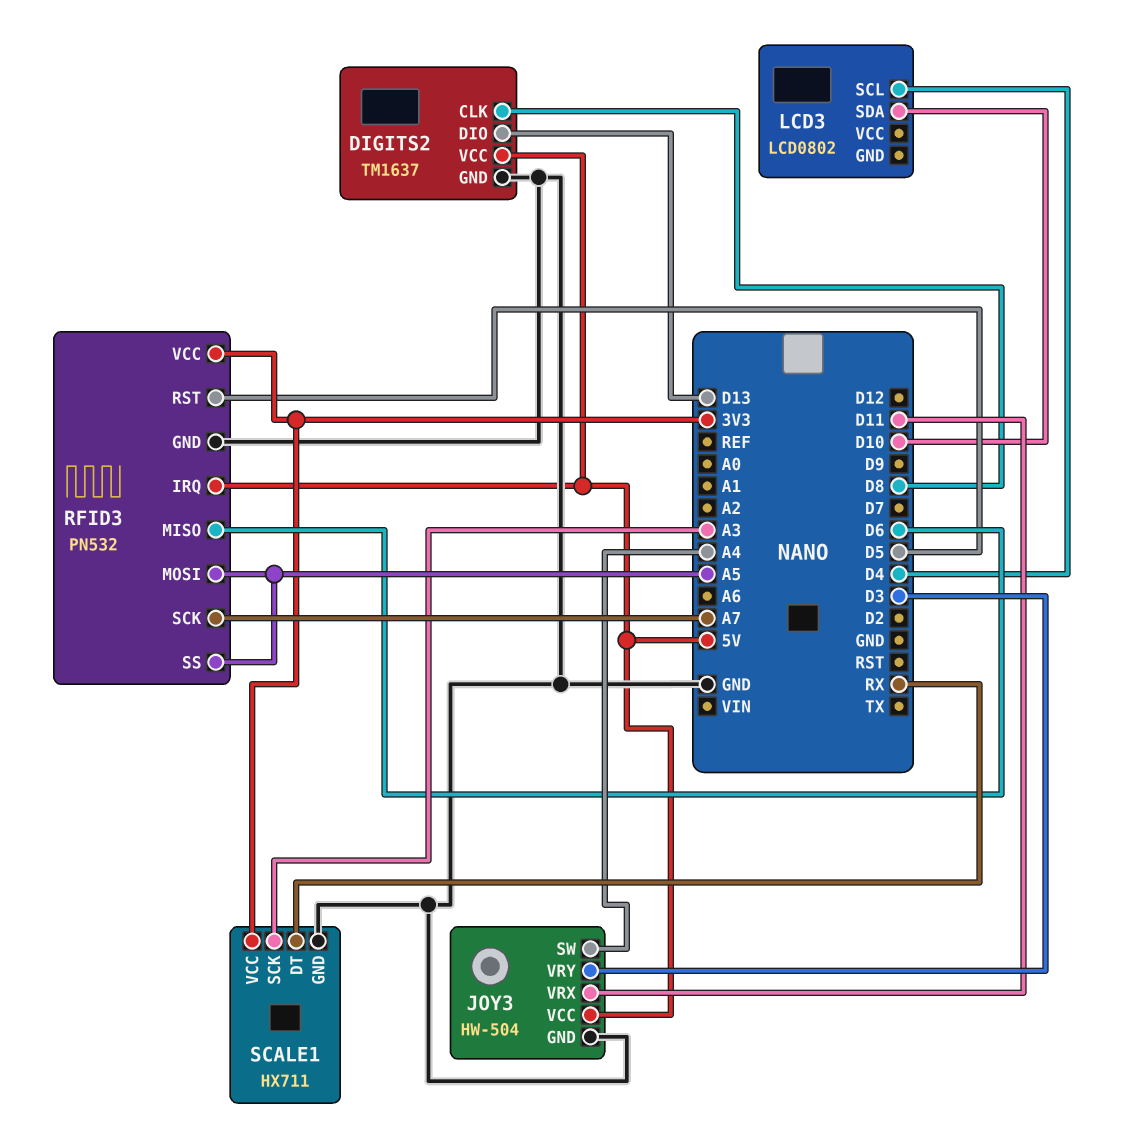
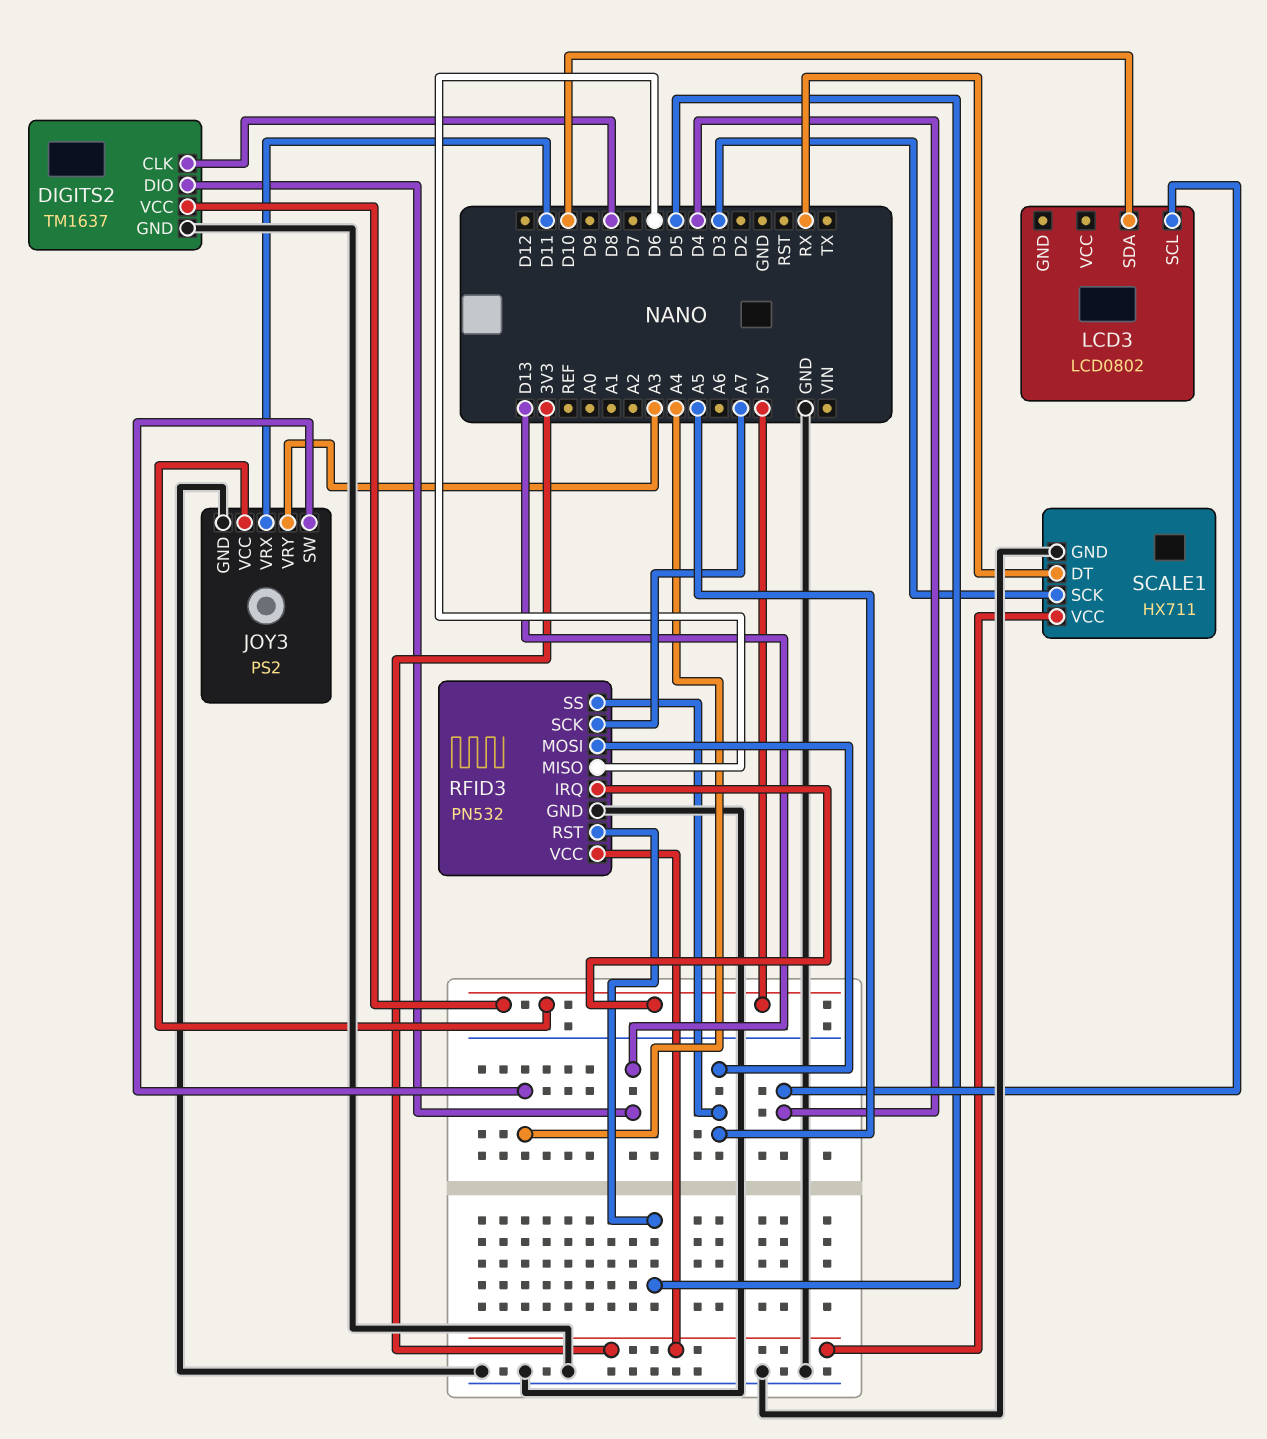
JOY3: HW-504 -> PS2
JOY3 pin VRY: D3 -> A3
SCALE1 pin SCK: A3 -> D3

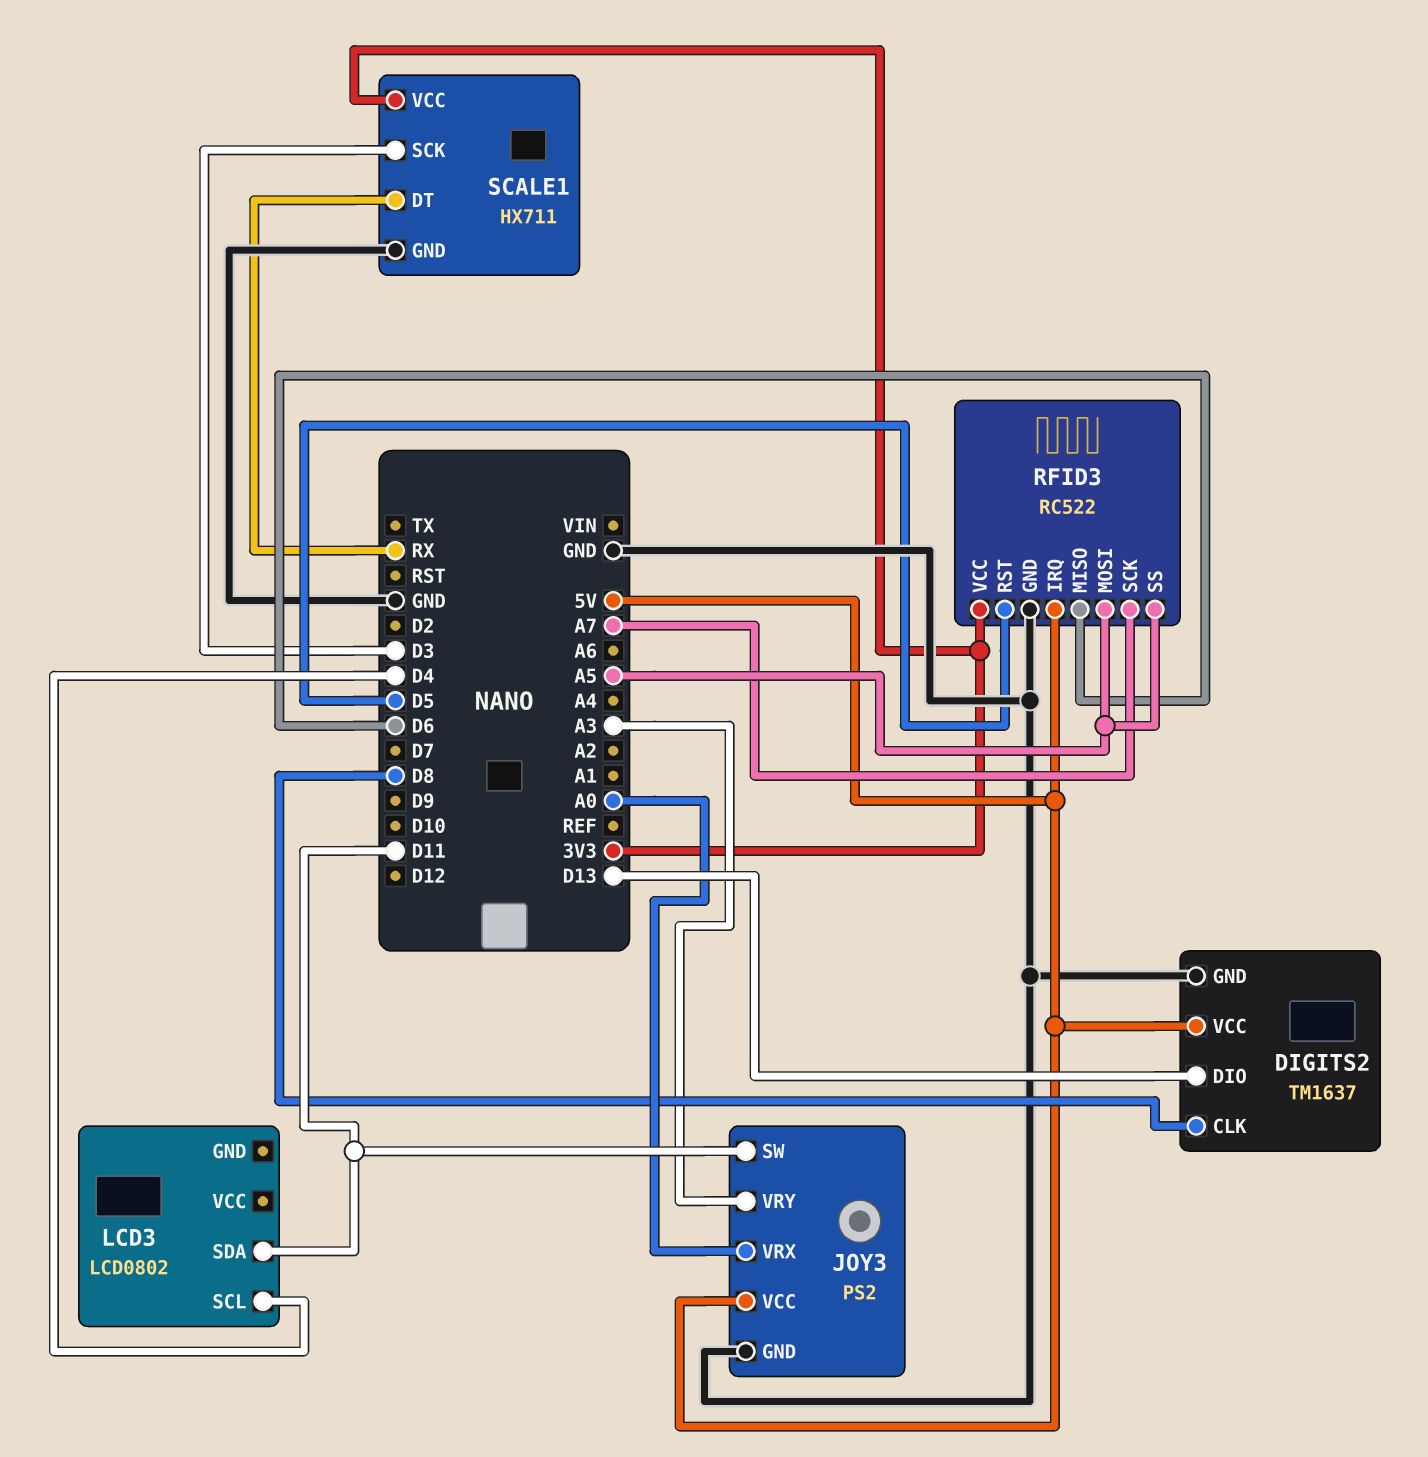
JOY3 pin SW: A4 -> D11
JOY3 pin VRX: D11 -> A0
LCD3 pin SDA: D10 -> D11
RFID3: PN532 -> RC522

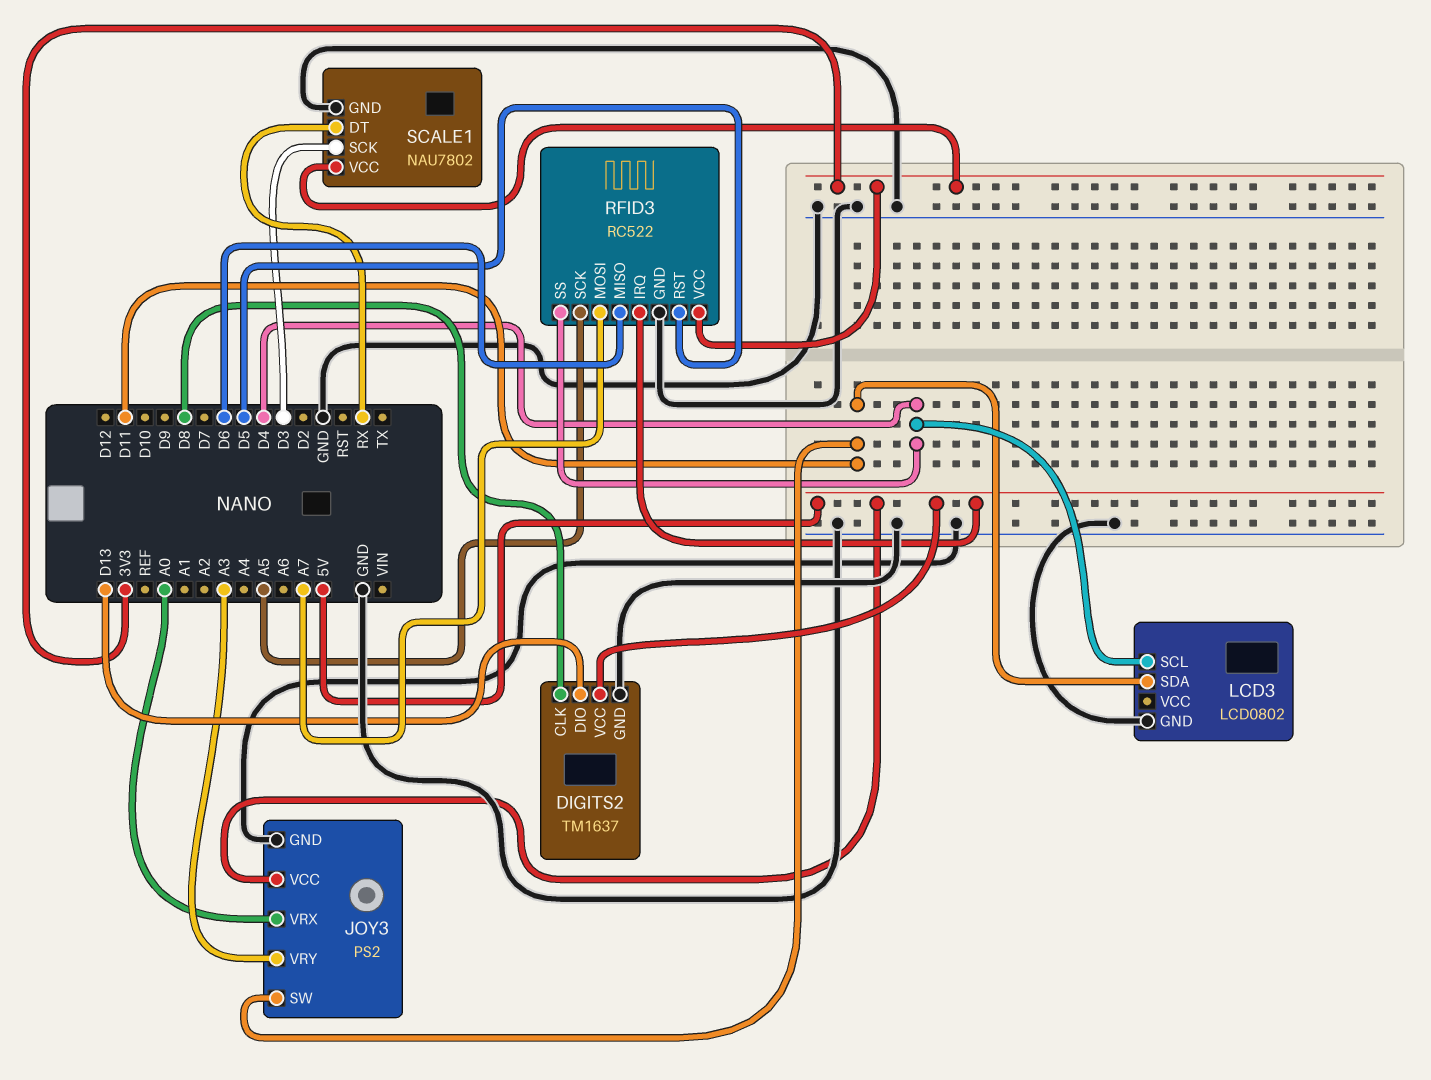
LCD3 pin GND: none -> GND
RFID3 pin MOSI: A5 -> A7
RFID3 pin SCK: A7 -> A5
RFID3 pin SS: A5 -> D4
SCALE1: HX711 -> NAU7802

